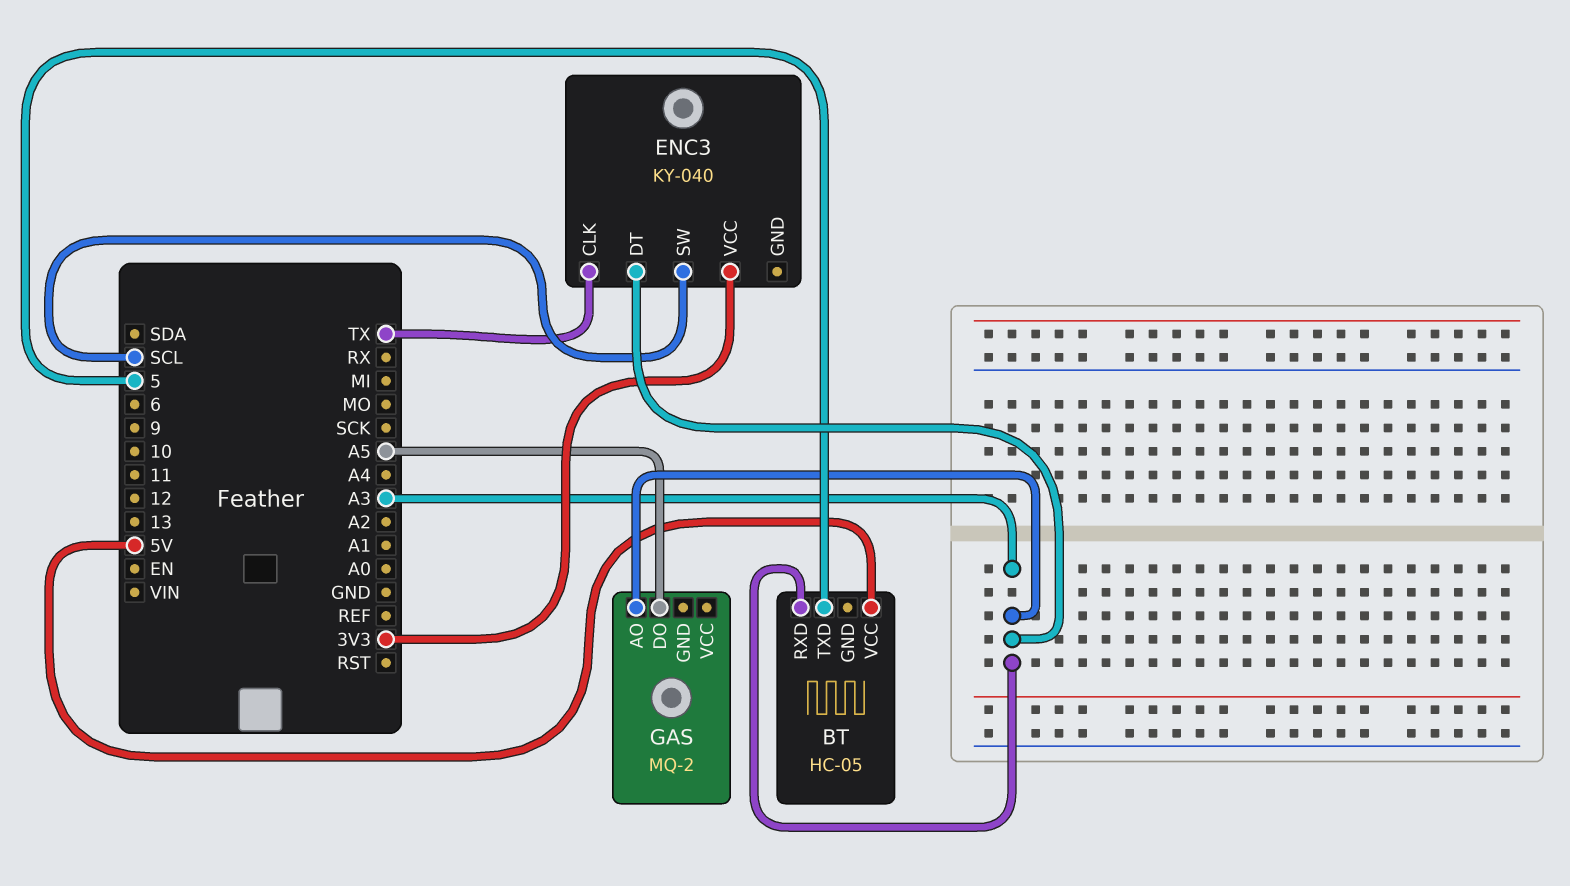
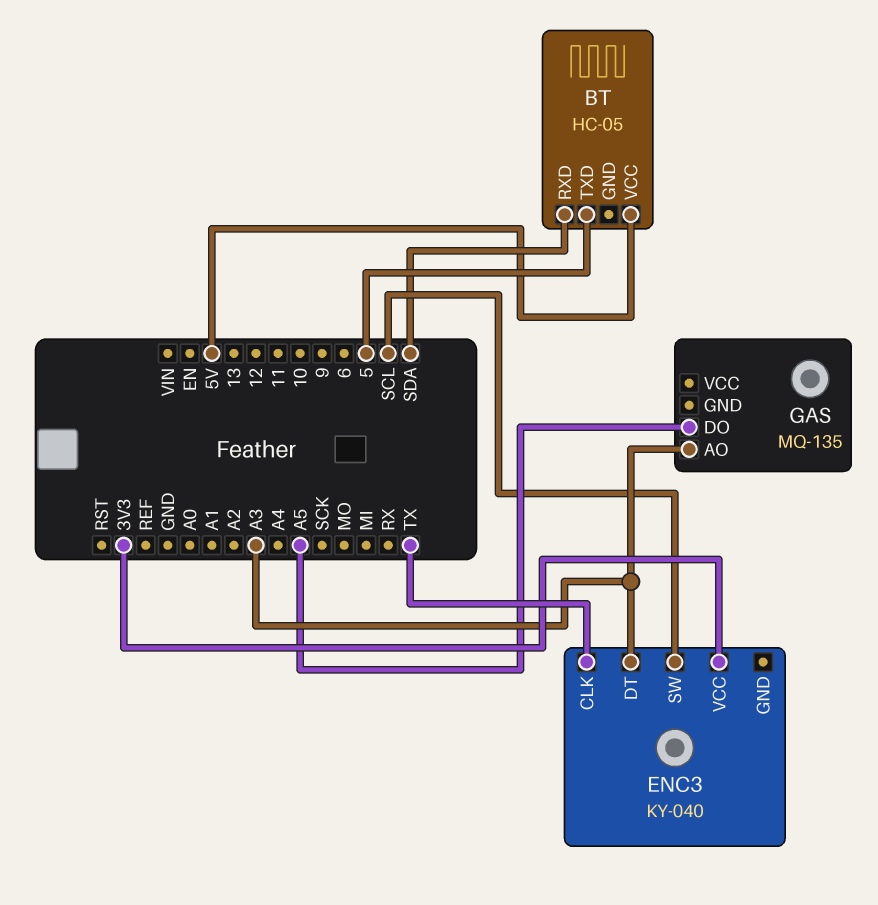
BT pin RXD: A3 -> SDA
GAS: MQ-2 -> MQ-135

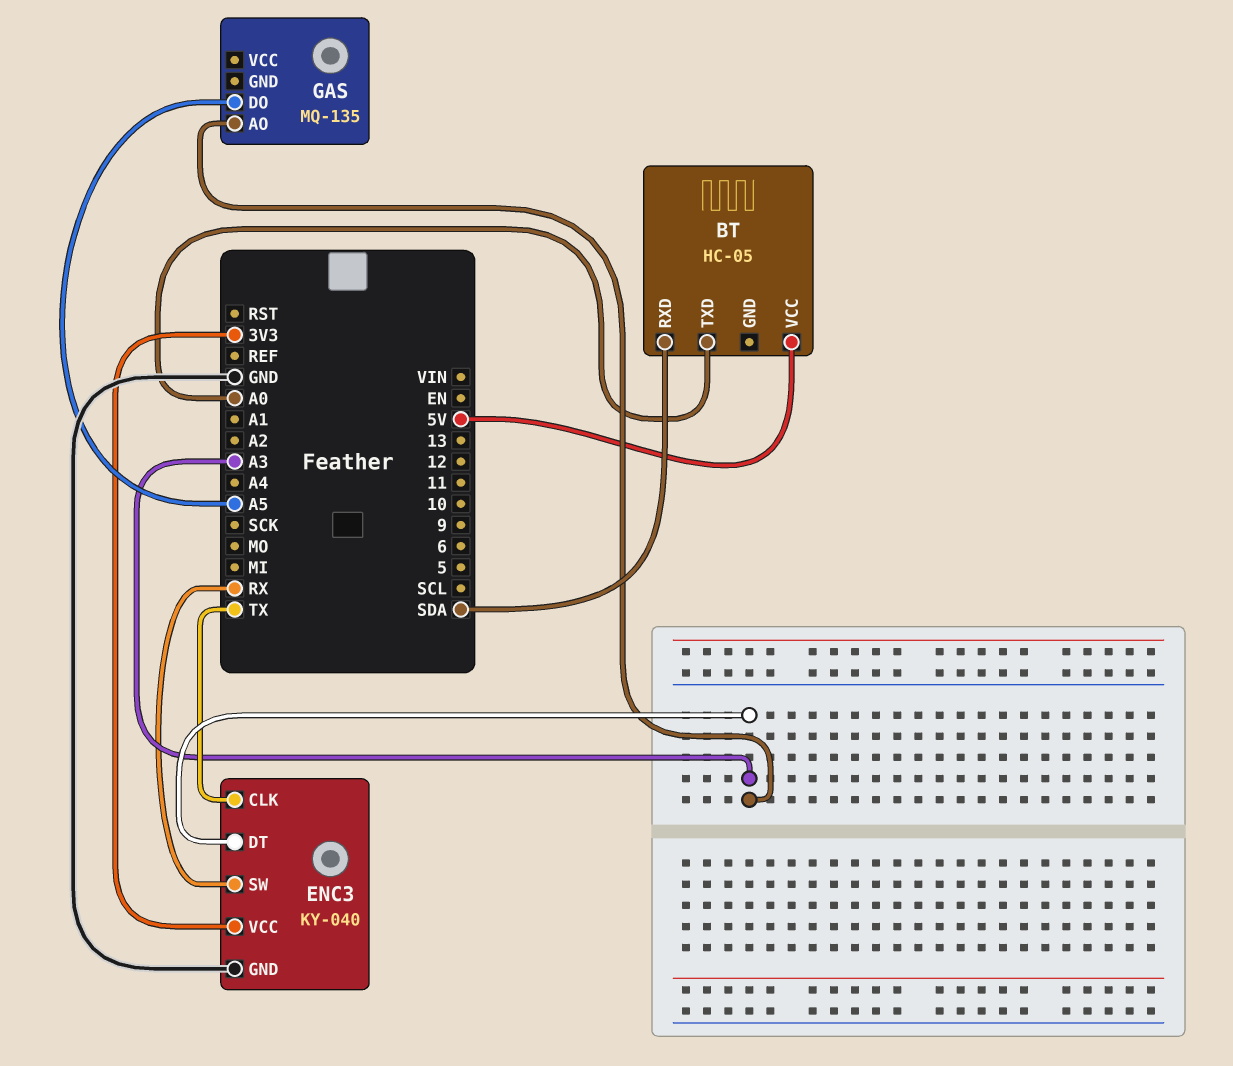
BT pin TXD: 5 -> A0
ENC3 pin GND: none -> GND
ENC3 pin SW: SCL -> RX

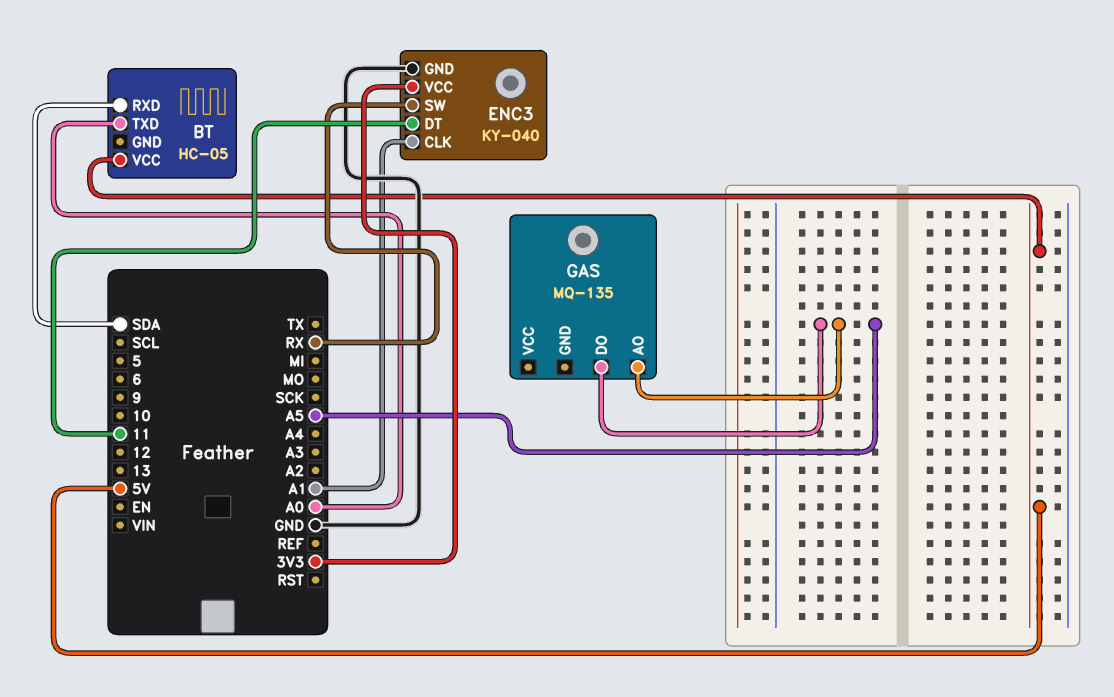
ENC3 pin CLK: TX -> A1
ENC3 pin DT: A3 -> 11
GAS pin AO: A3 -> A5

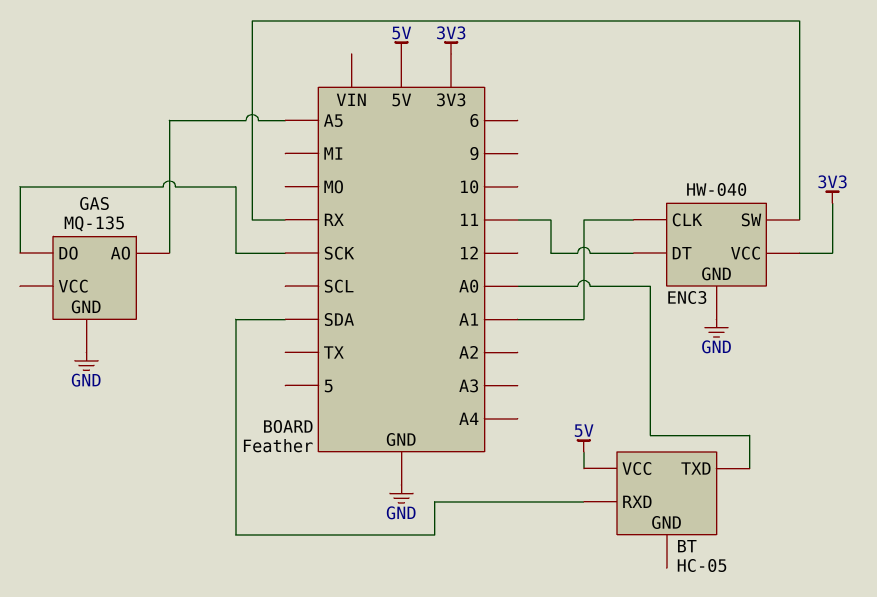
ENC3: KY-040 -> HW-040
GAS pin DO: A5 -> SCK
GAS pin GND: none -> GND

